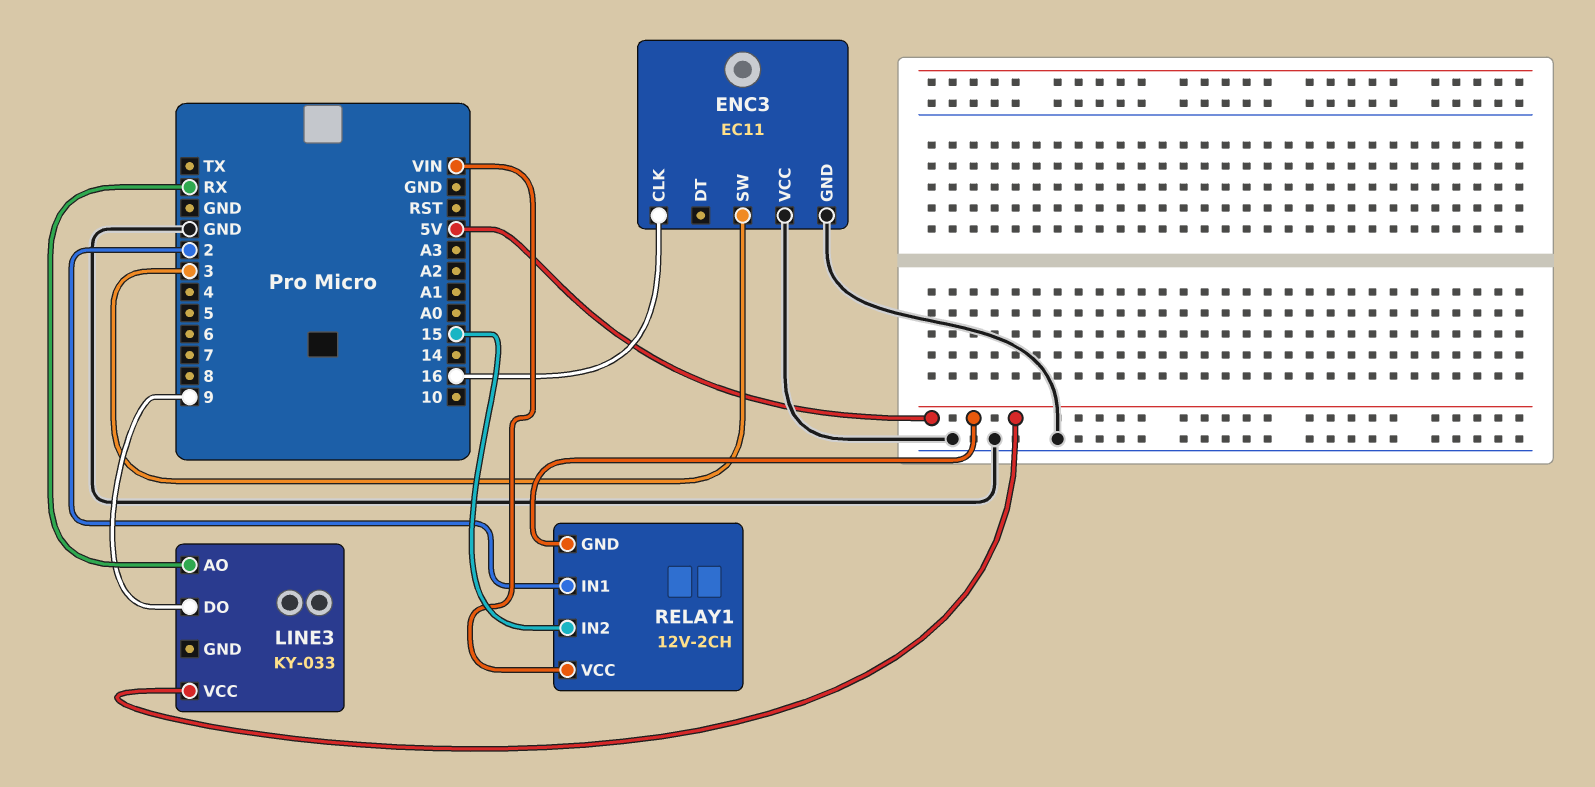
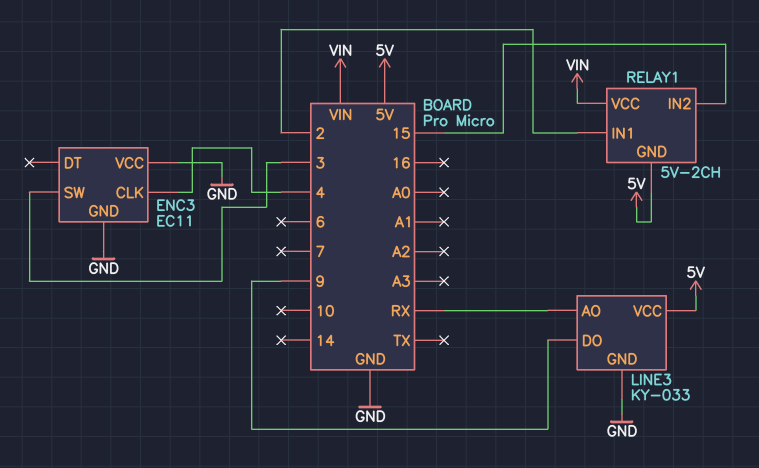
ENC3 pin CLK: 16 -> 4
LINE3 pin GND: none -> GND
RELAY1: 12V-2CH -> 5V-2CH

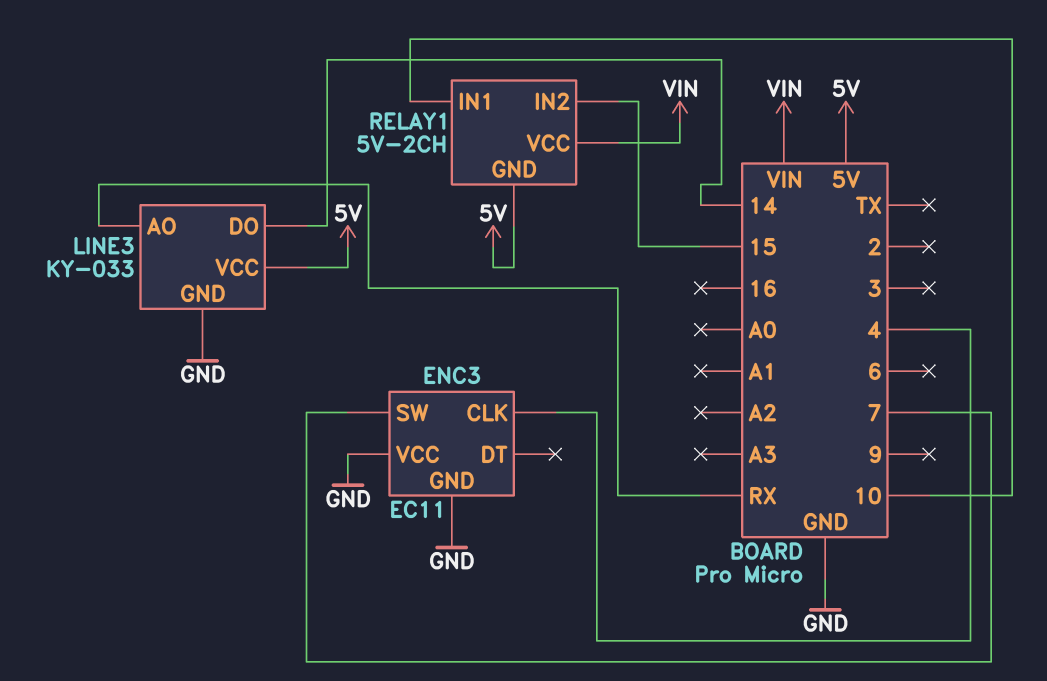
ENC3 pin SW: 3 -> 7
LINE3 pin DO: 9 -> 14
RELAY1 pin IN1: 2 -> 10

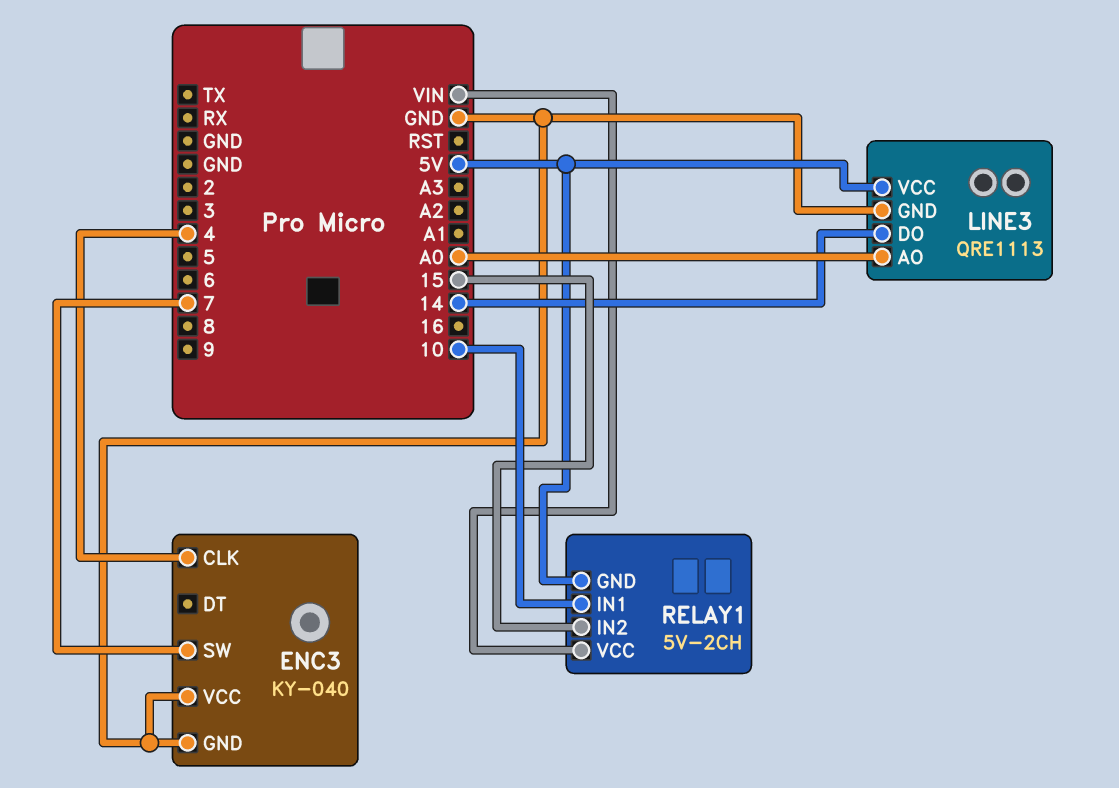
ENC3: EC11 -> KY-040
LINE3: KY-033 -> QRE1113
LINE3 pin AO: RX -> A0

